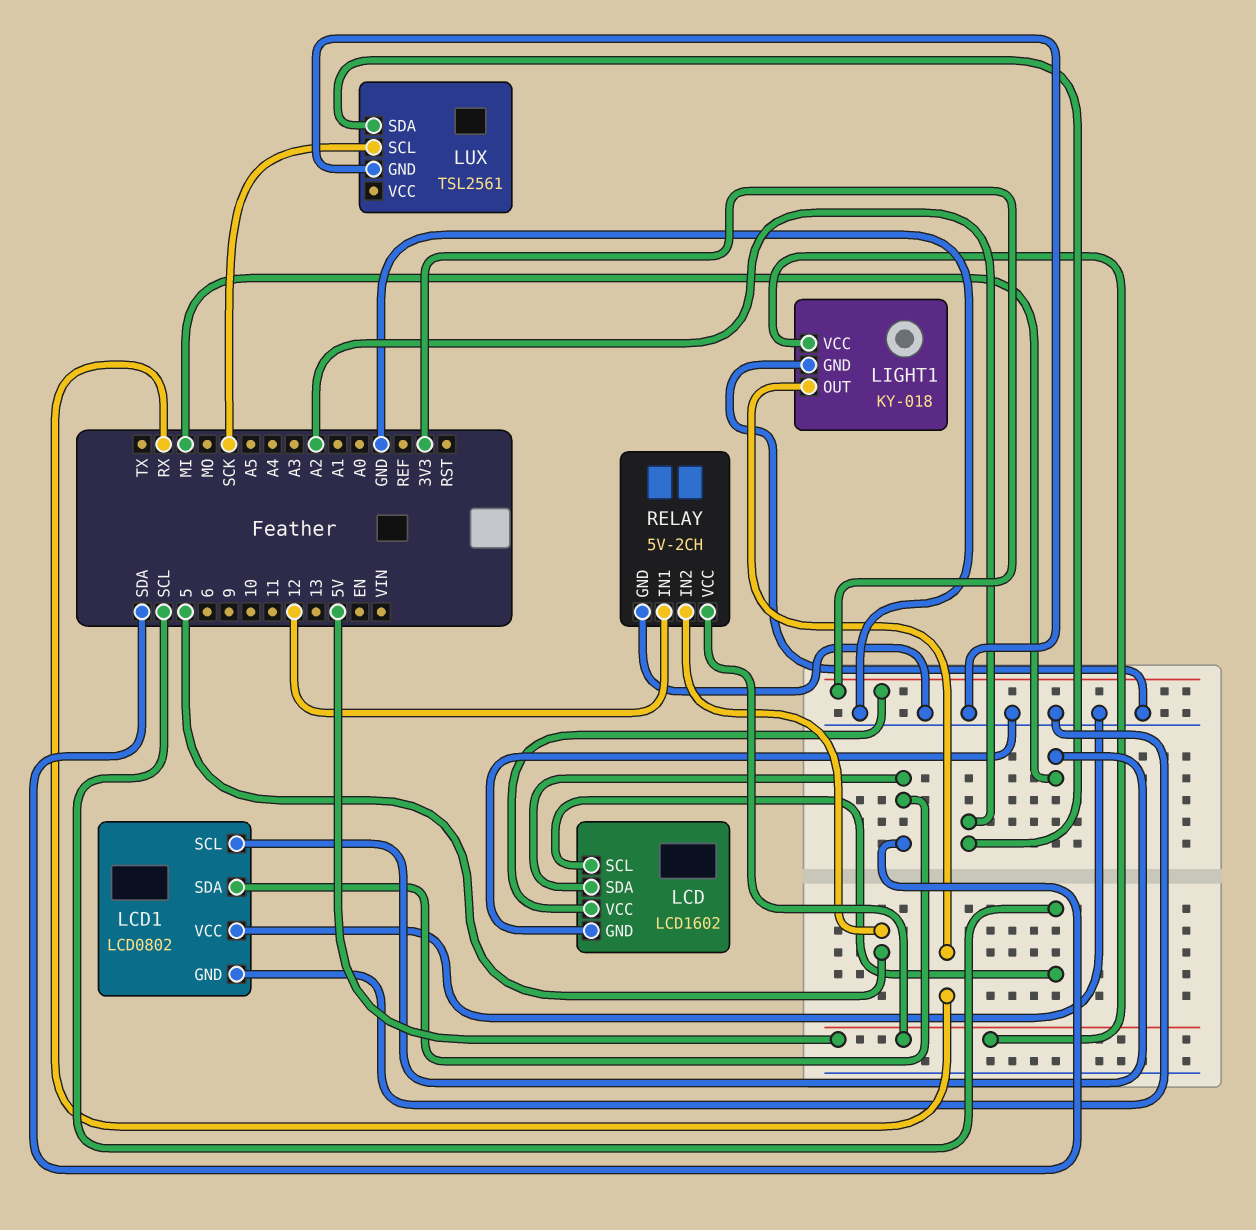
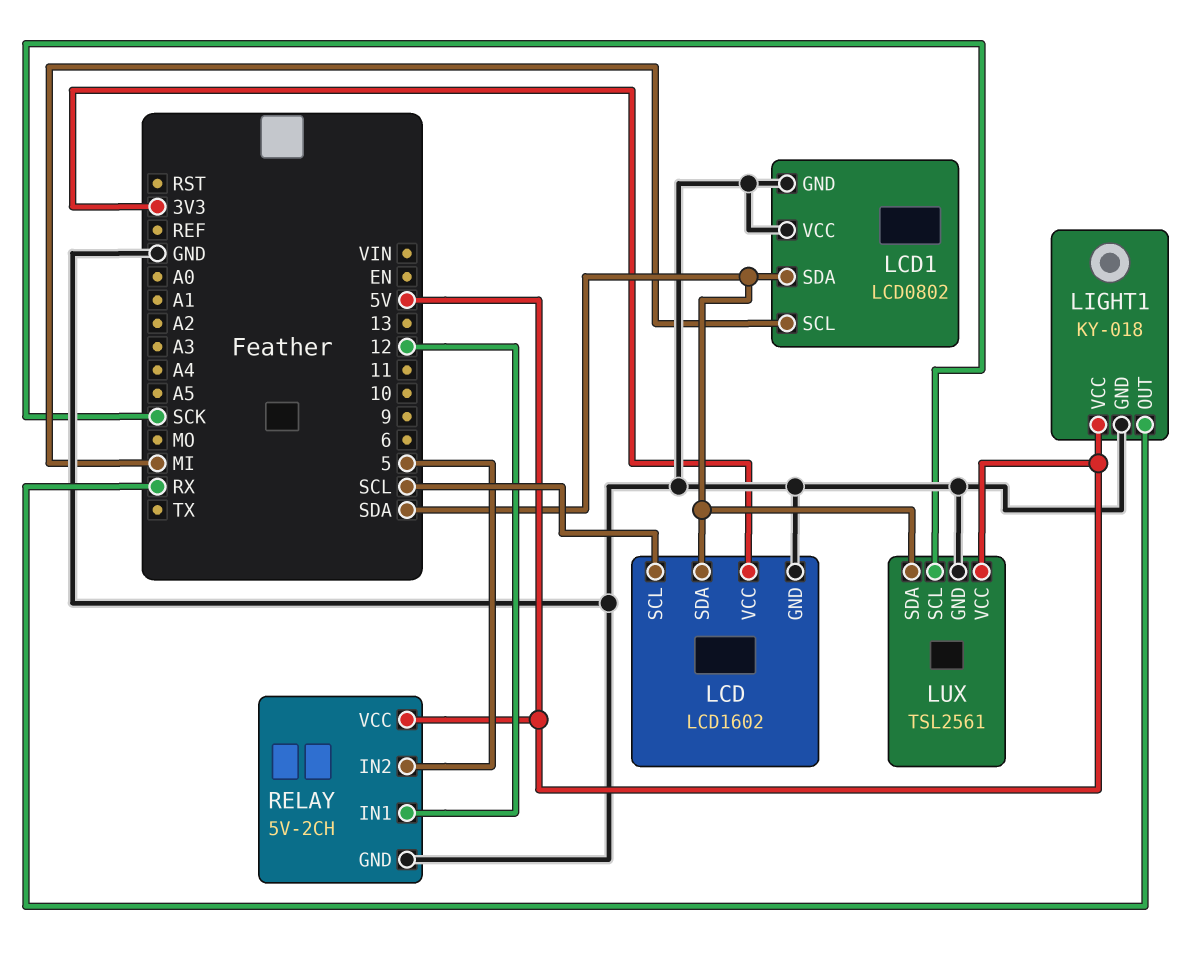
LUX pin SDA: A2 -> SDA
LUX pin VCC: none -> 5V

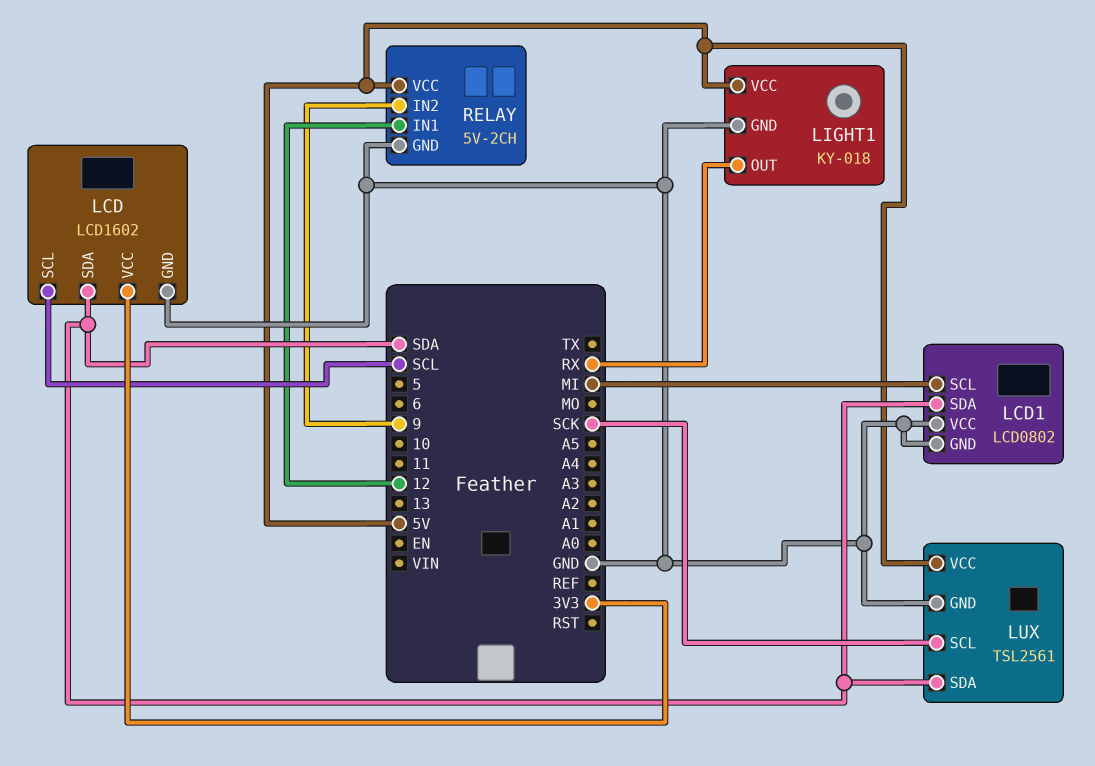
RELAY pin IN2: 5 -> 9

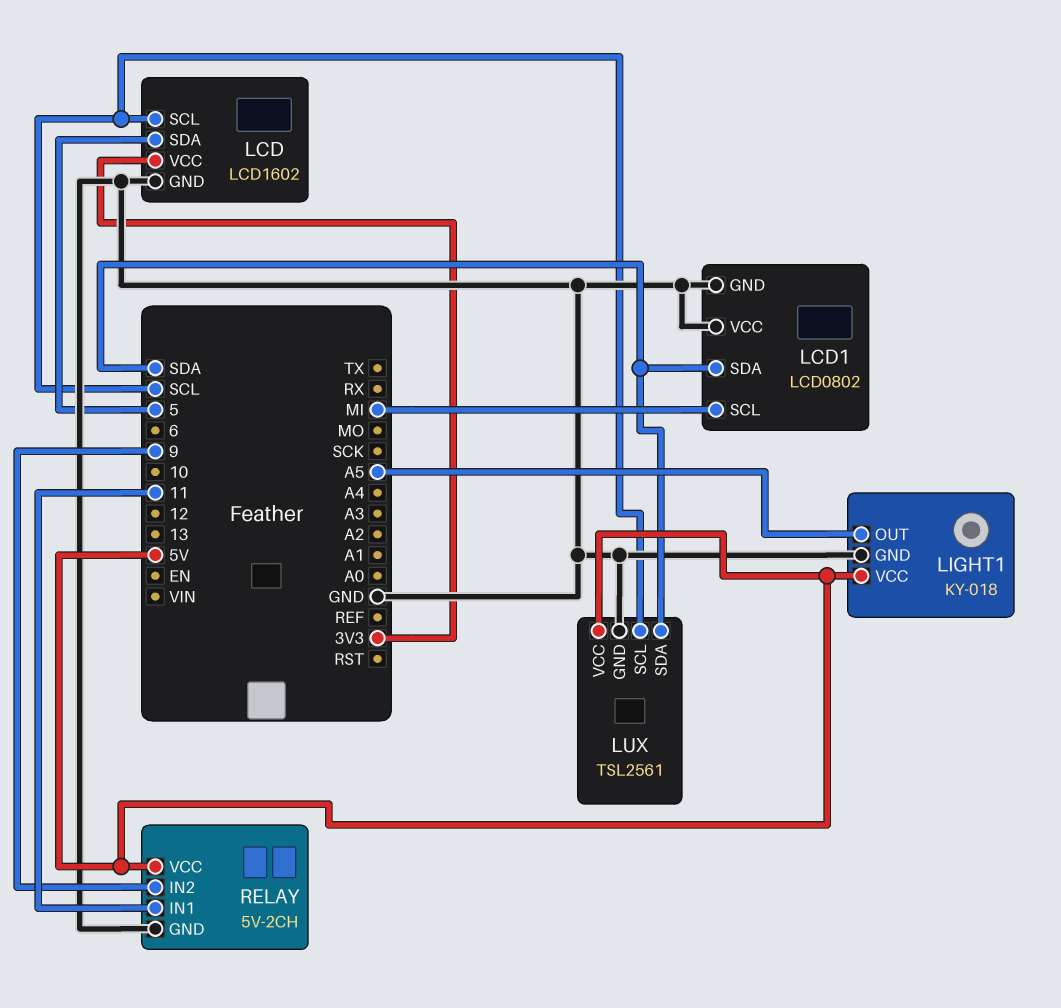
LCD pin SDA: SDA -> 5
LIGHT1 pin OUT: RX -> A5
LUX pin SCL: SCK -> SCL
RELAY pin IN1: 12 -> 11

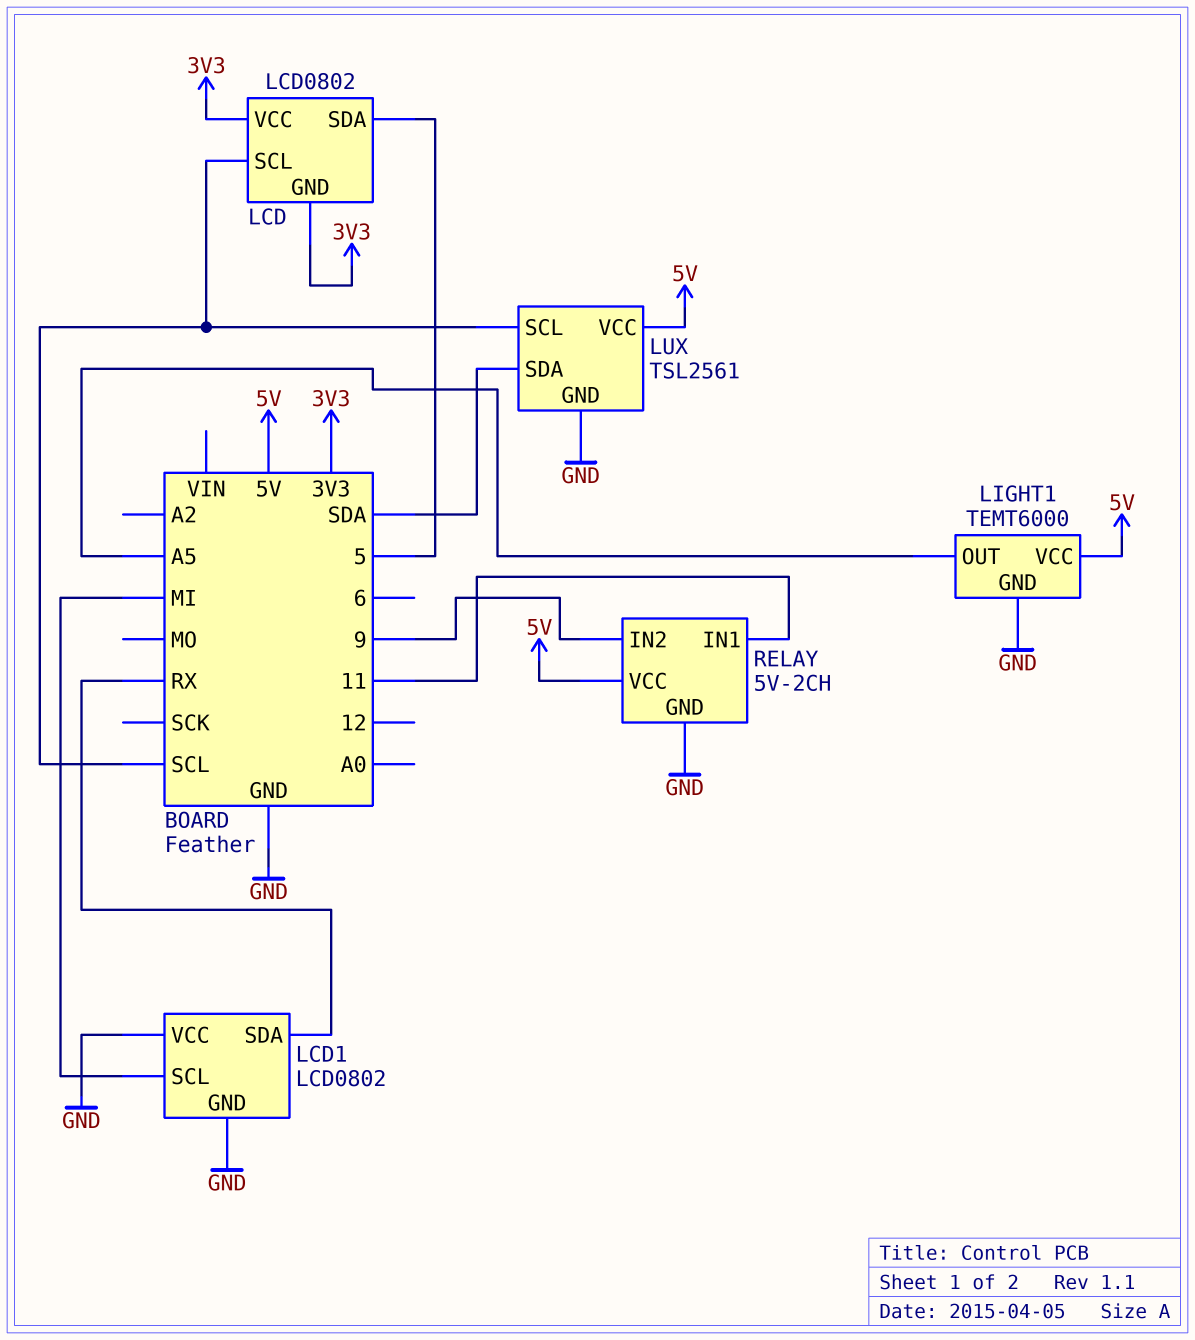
LCD: LCD1602 -> LCD0802
LCD pin GND: GND -> 3V3
LCD1 pin SDA: SDA -> RX
LIGHT1: KY-018 -> TEMT6000

